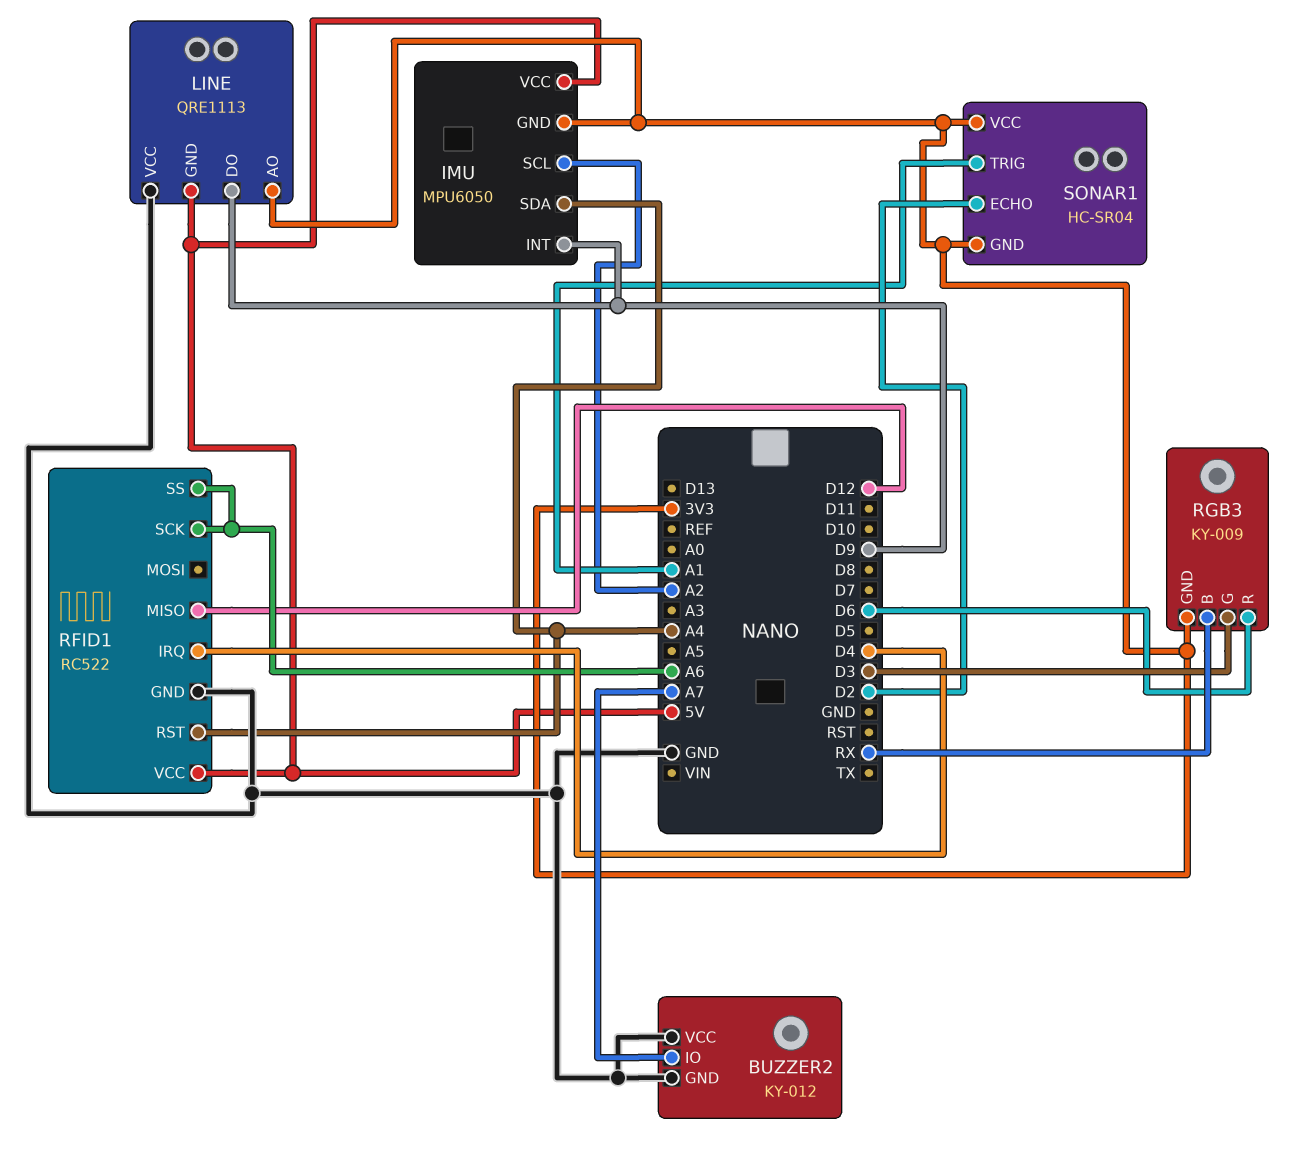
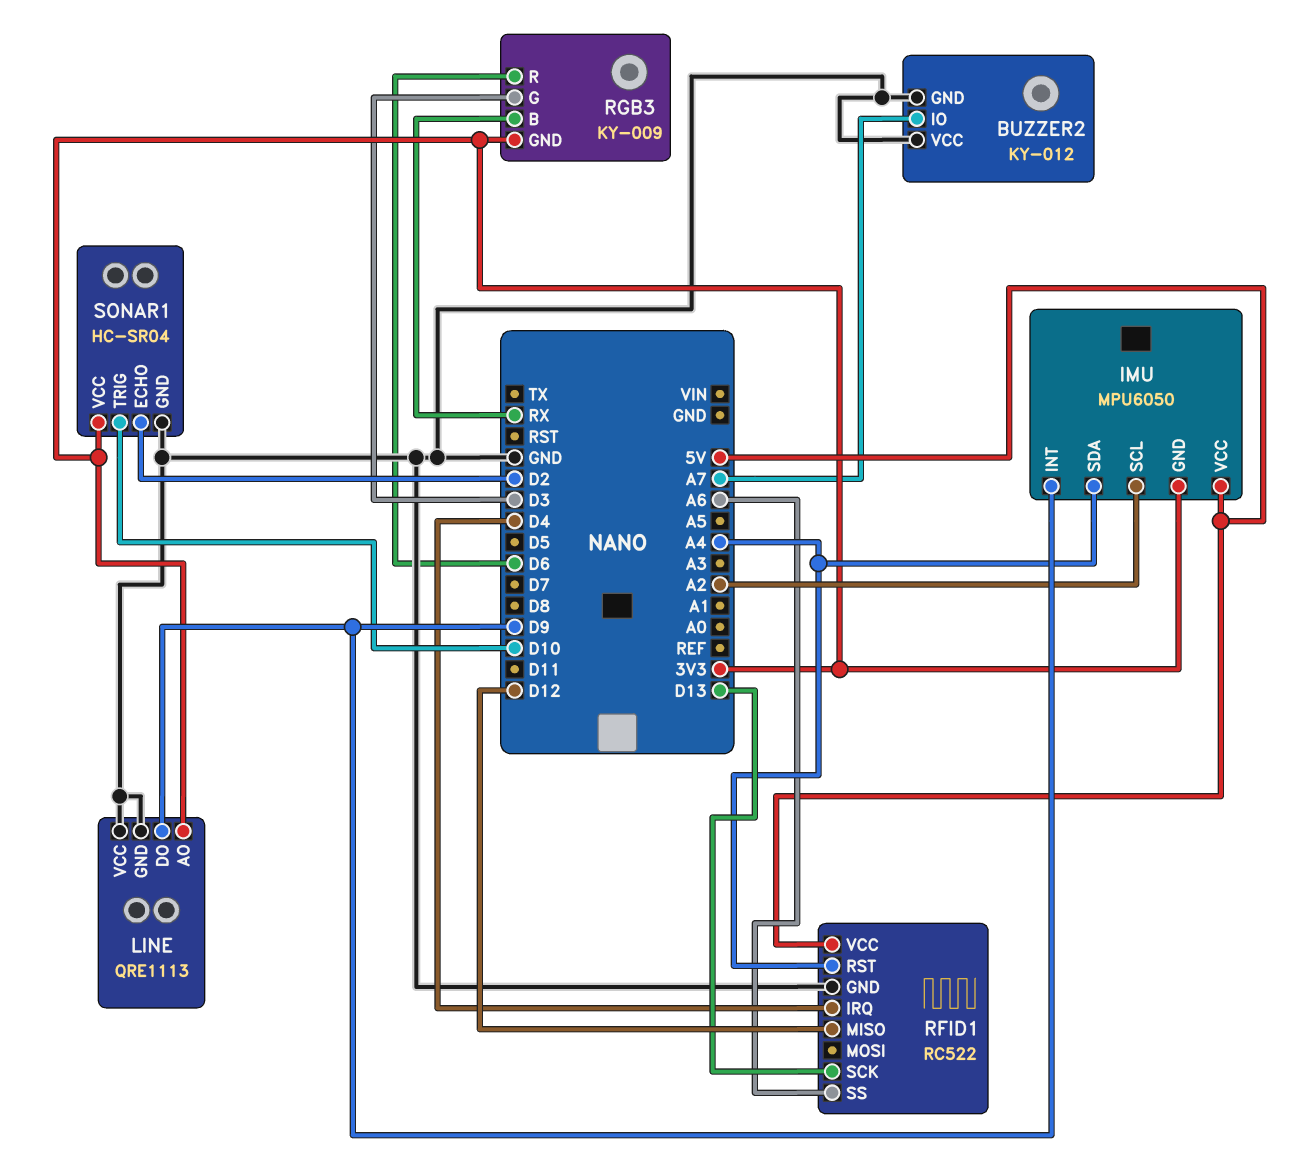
LINE pin GND: 5V -> GND
RFID1 pin SCK: A6 -> D13
SONAR1 pin GND: 3V3 -> GND
SONAR1 pin TRIG: A1 -> D10

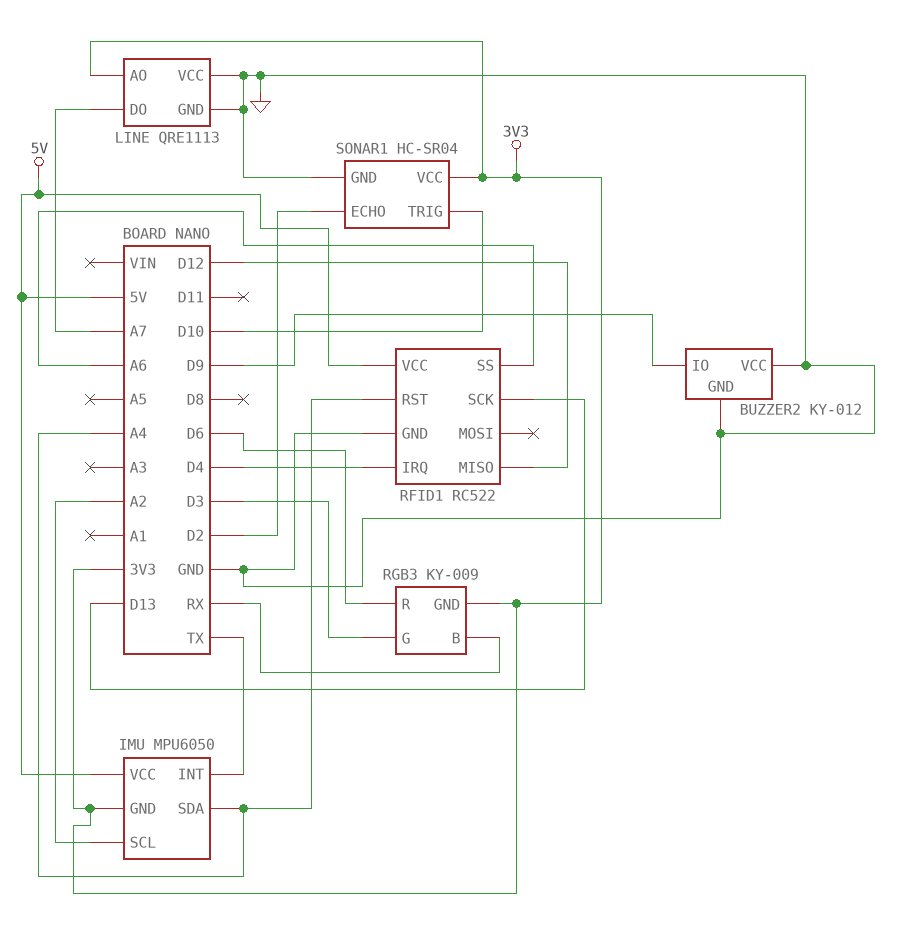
BUZZER2 pin IO: A7 -> D9
IMU pin INT: D9 -> TX
LINE pin DO: D9 -> A7

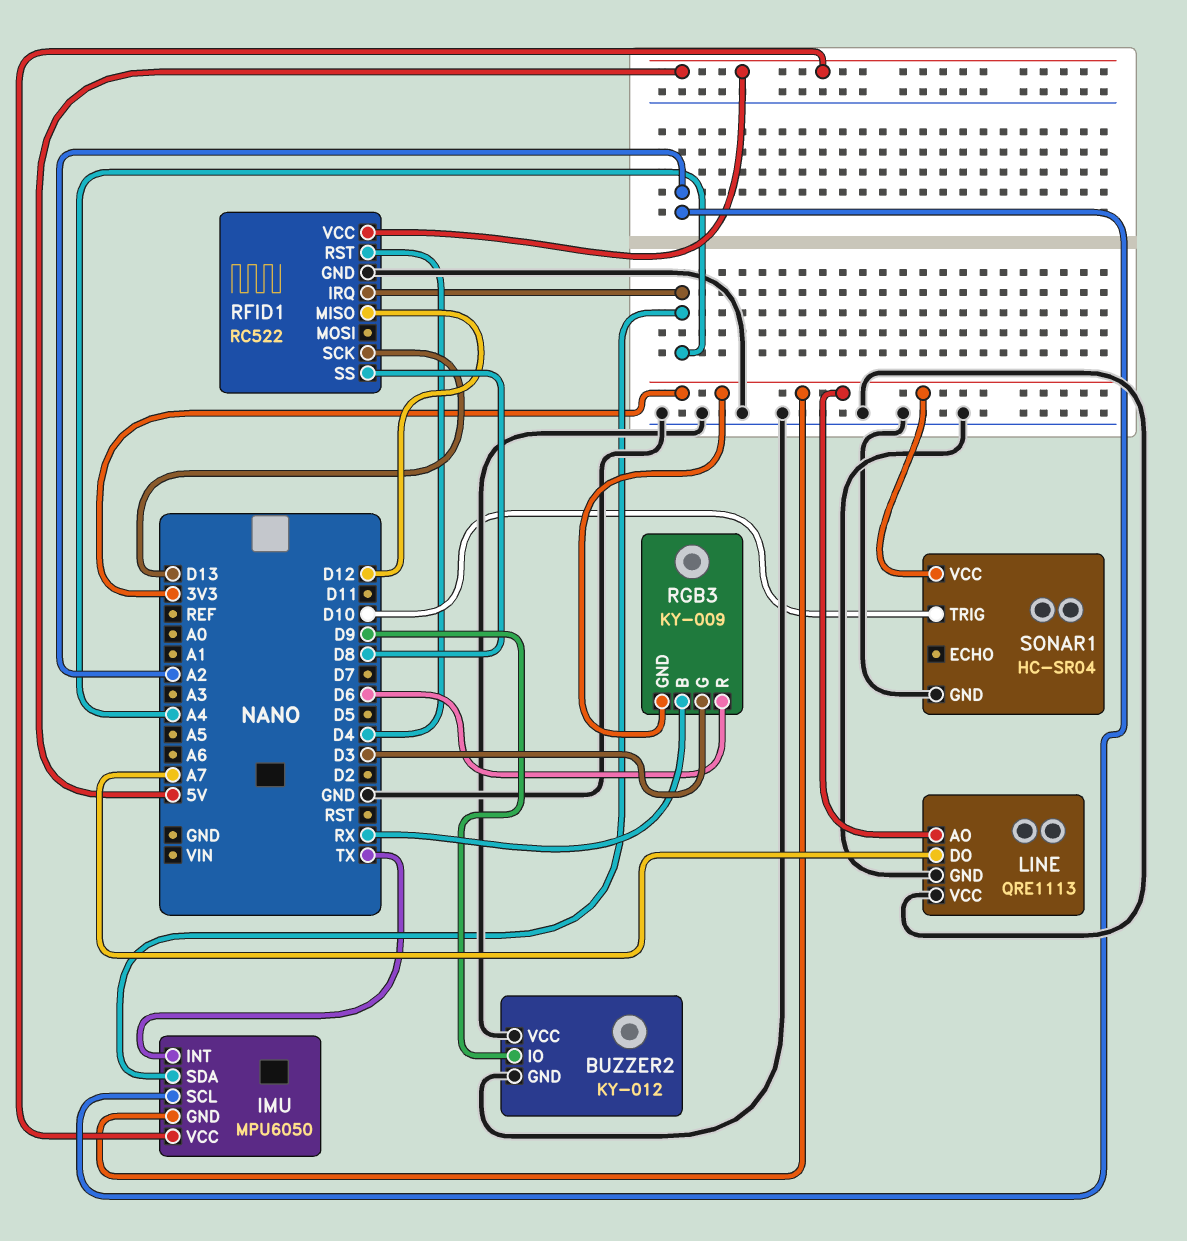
RFID1 pin IRQ: D4 -> A4
RFID1 pin RST: A4 -> D4
RFID1 pin SS: A6 -> D8
SONAR1 pin ECHO: D2 -> none

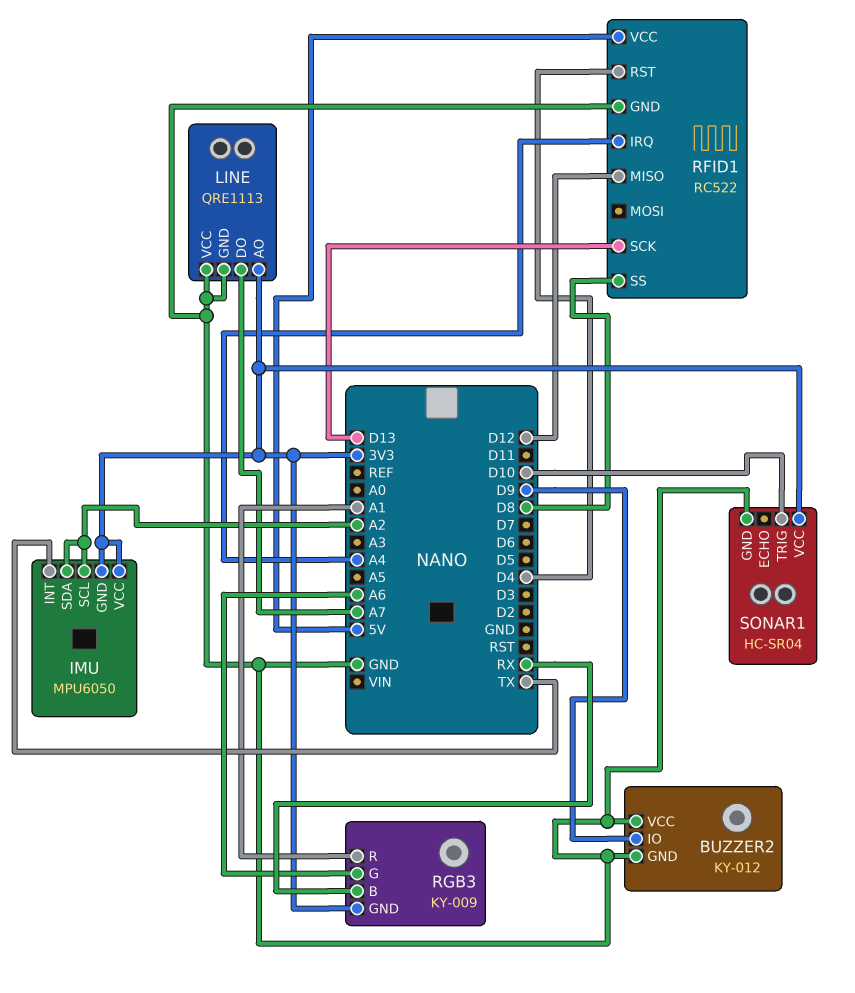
IMU pin SDA: A4 -> A2
IMU pin VCC: 5V -> 3V3
RGB3 pin G: D3 -> A6
RGB3 pin R: D6 -> A1

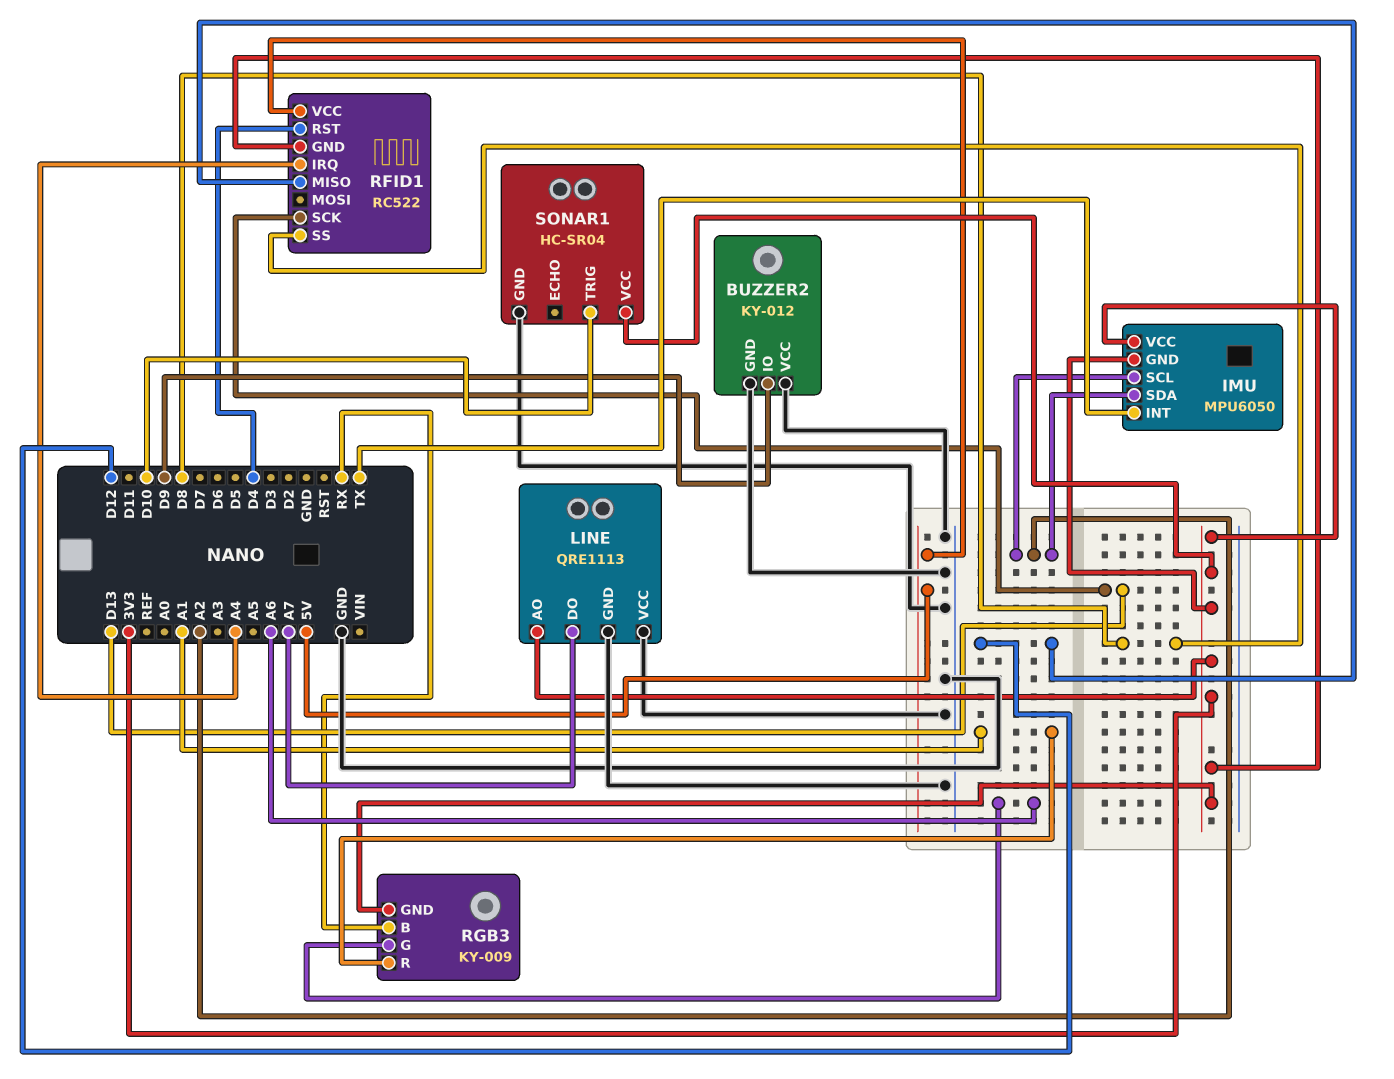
RFID1 pin GND: GND -> 3V3

